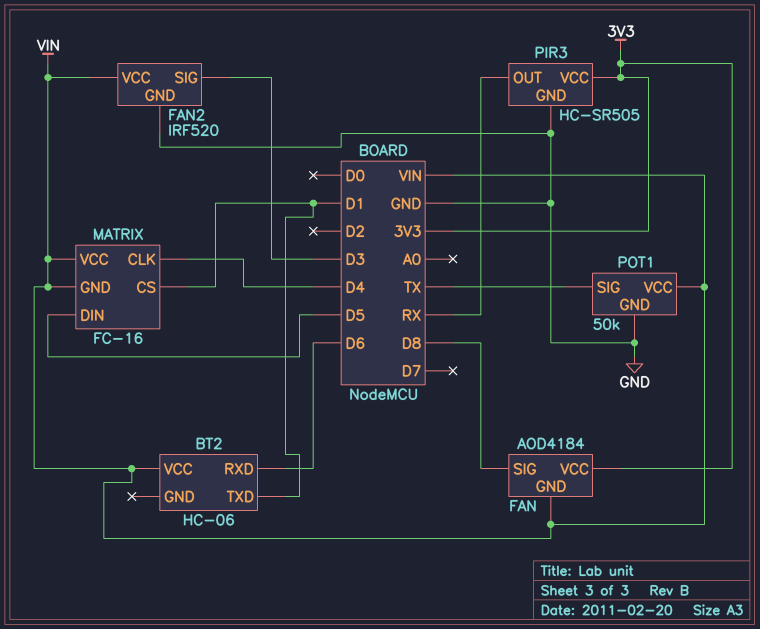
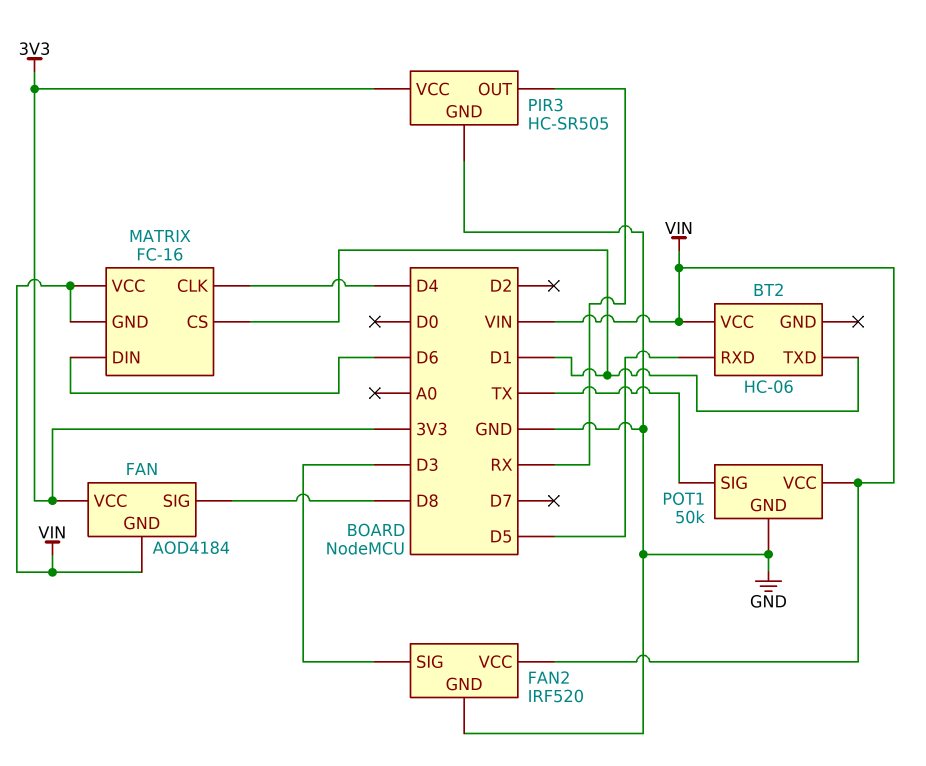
BT2 pin RXD: D6 -> D5
MATRIX pin DIN: D5 -> D6

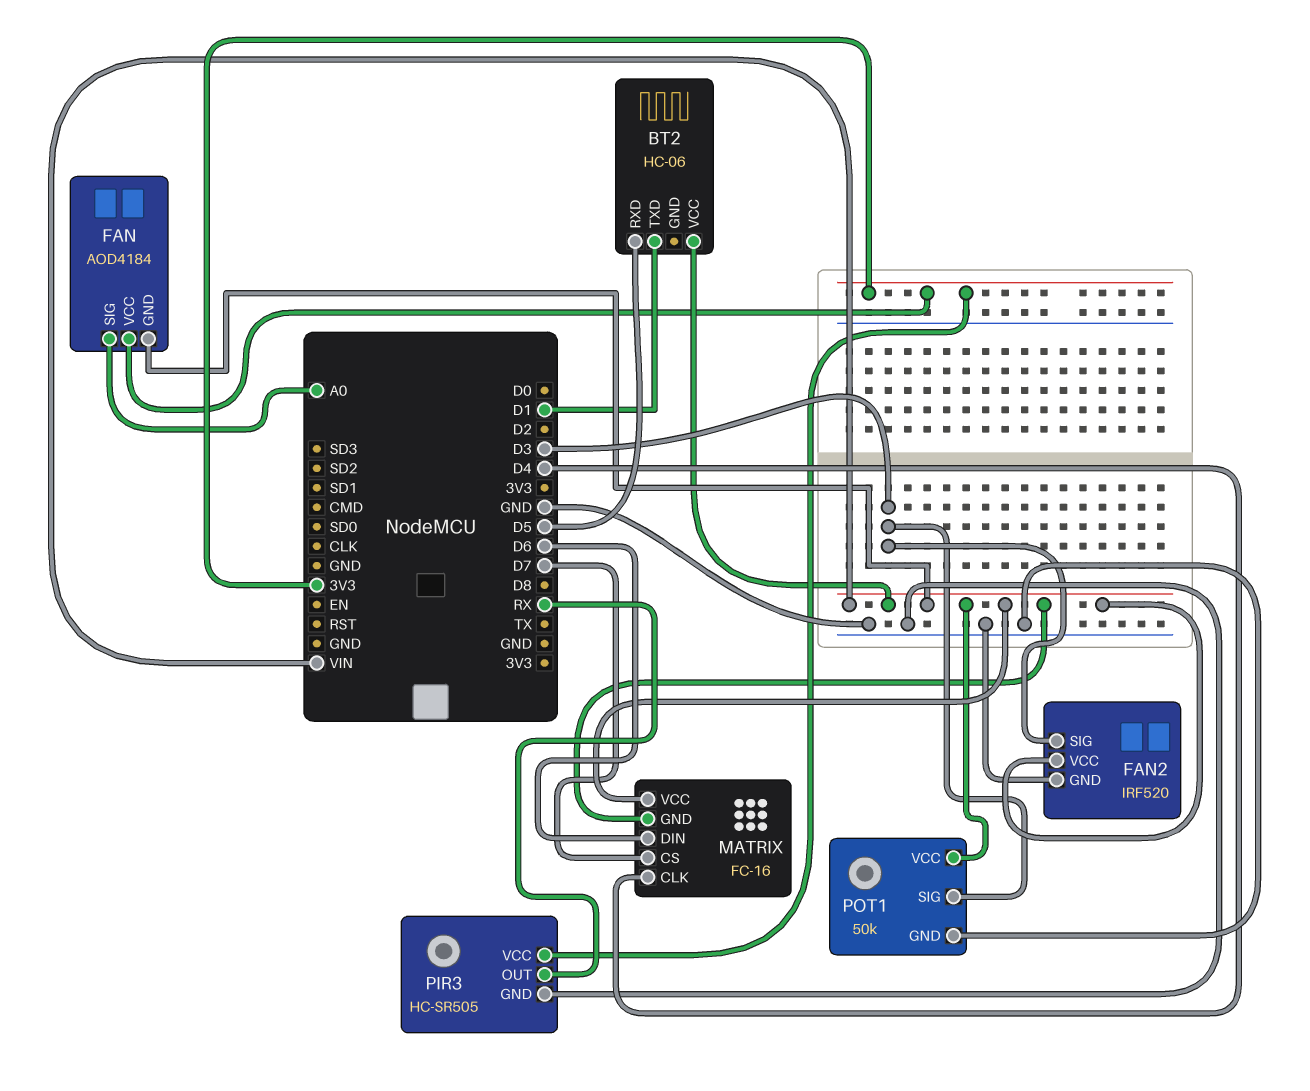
FAN pin SIG: D8 -> A0
MATRIX pin CS: D1 -> D7
POT1 pin SIG: TX -> D3

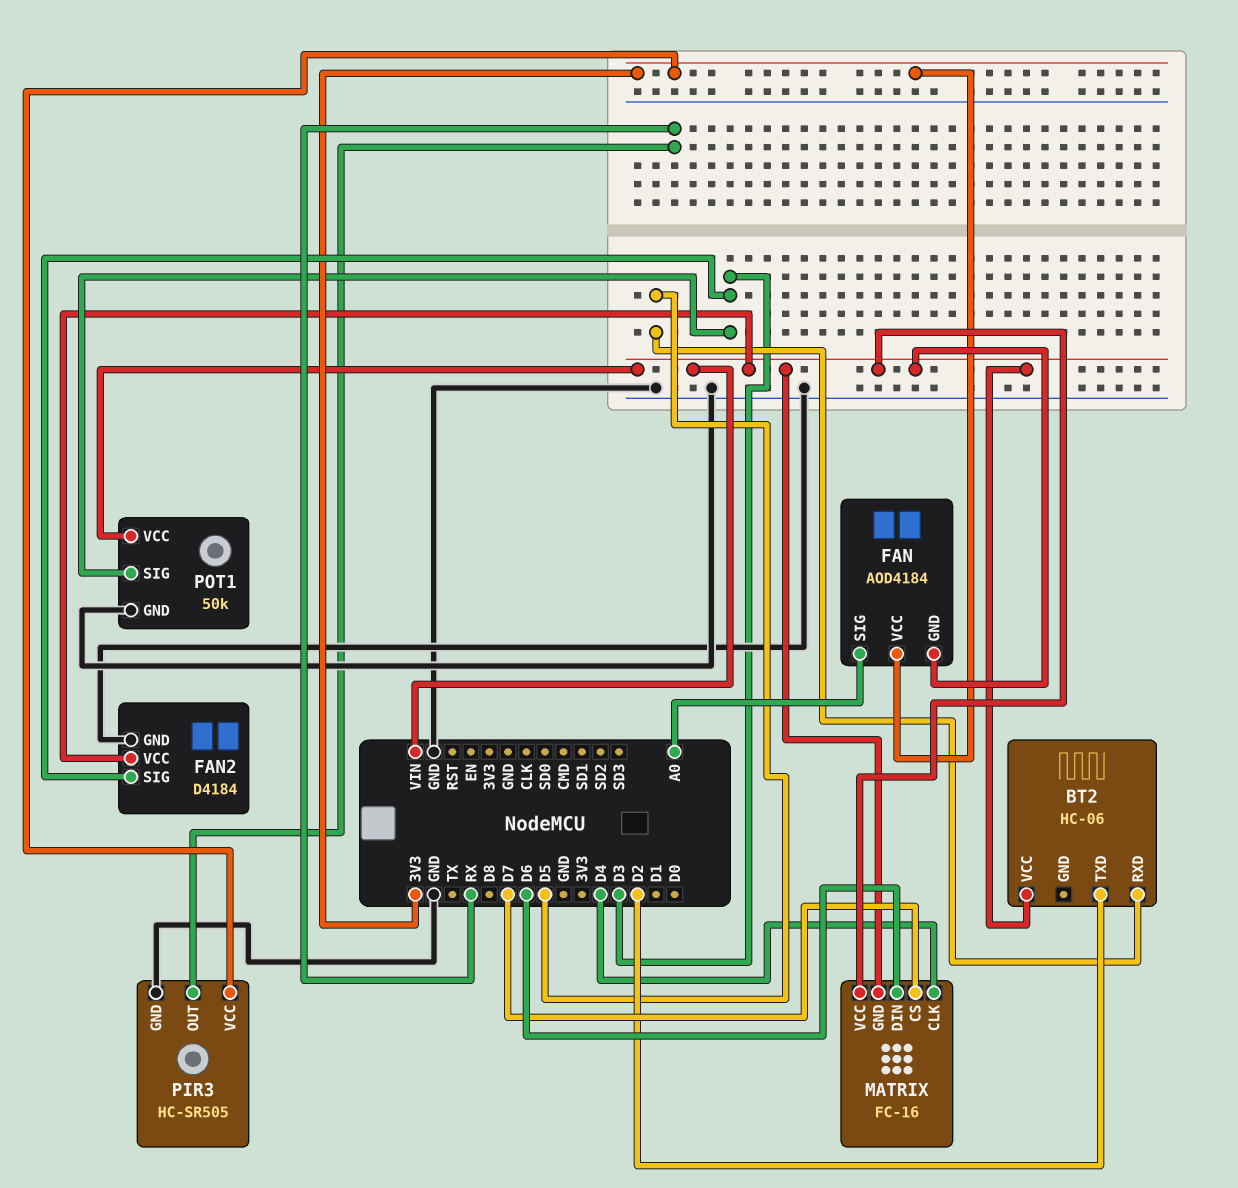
BT2 pin TXD: D1 -> D2
FAN2: IRF520 -> D4184

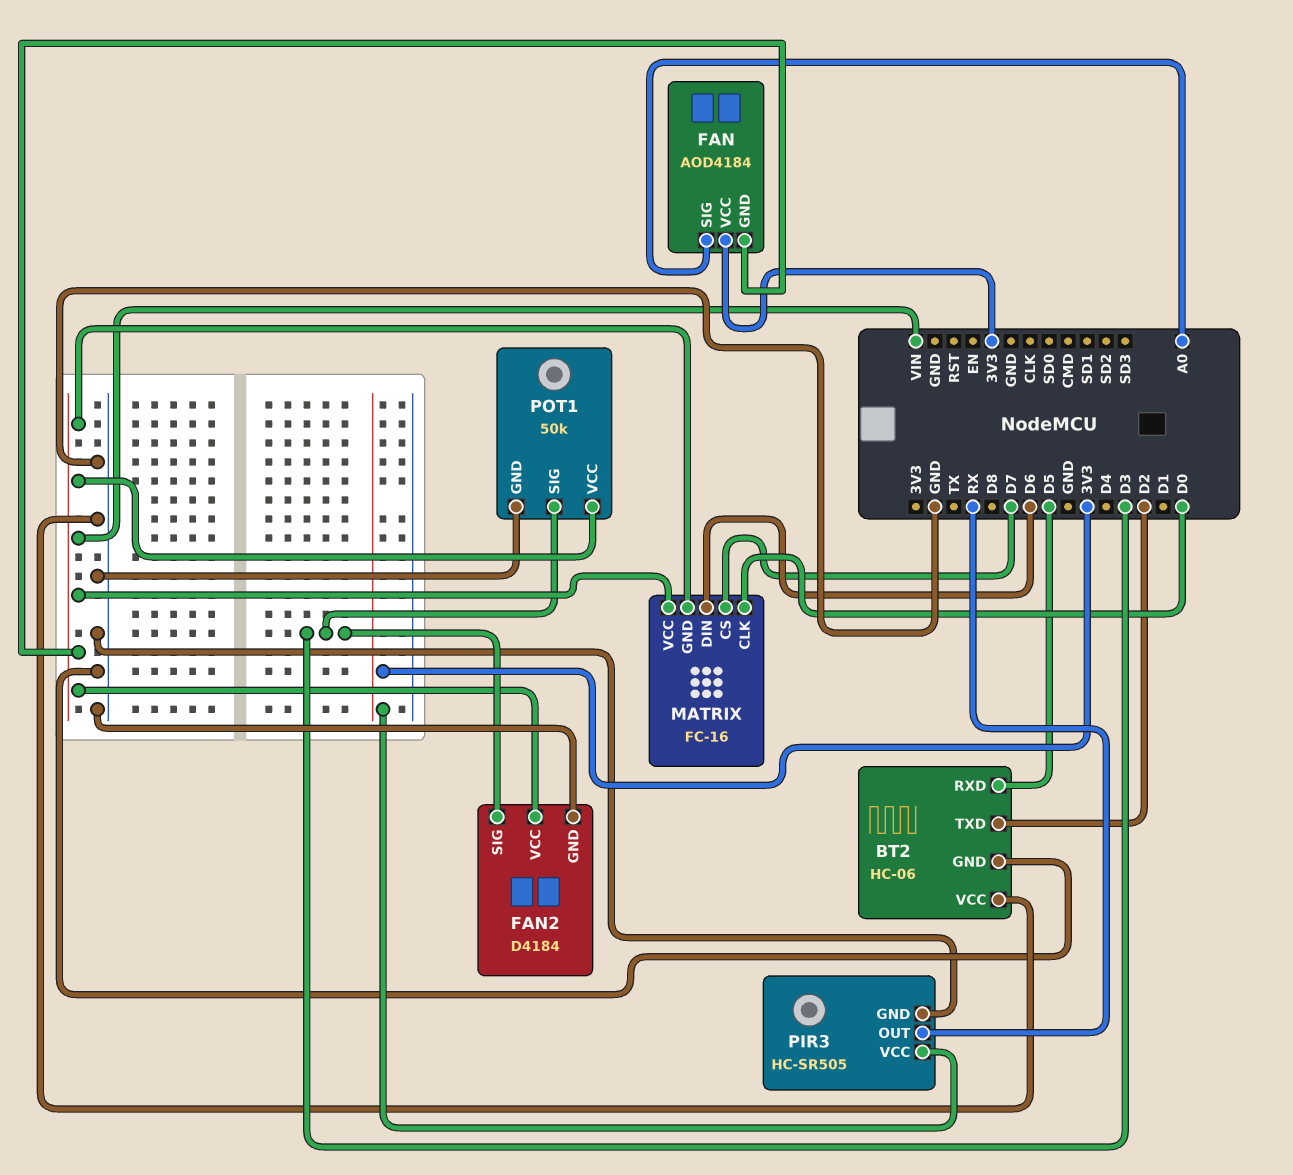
BT2 pin GND: none -> GND
BT2 pin VCC: VIN -> GND
MATRIX pin CLK: D4 -> D0

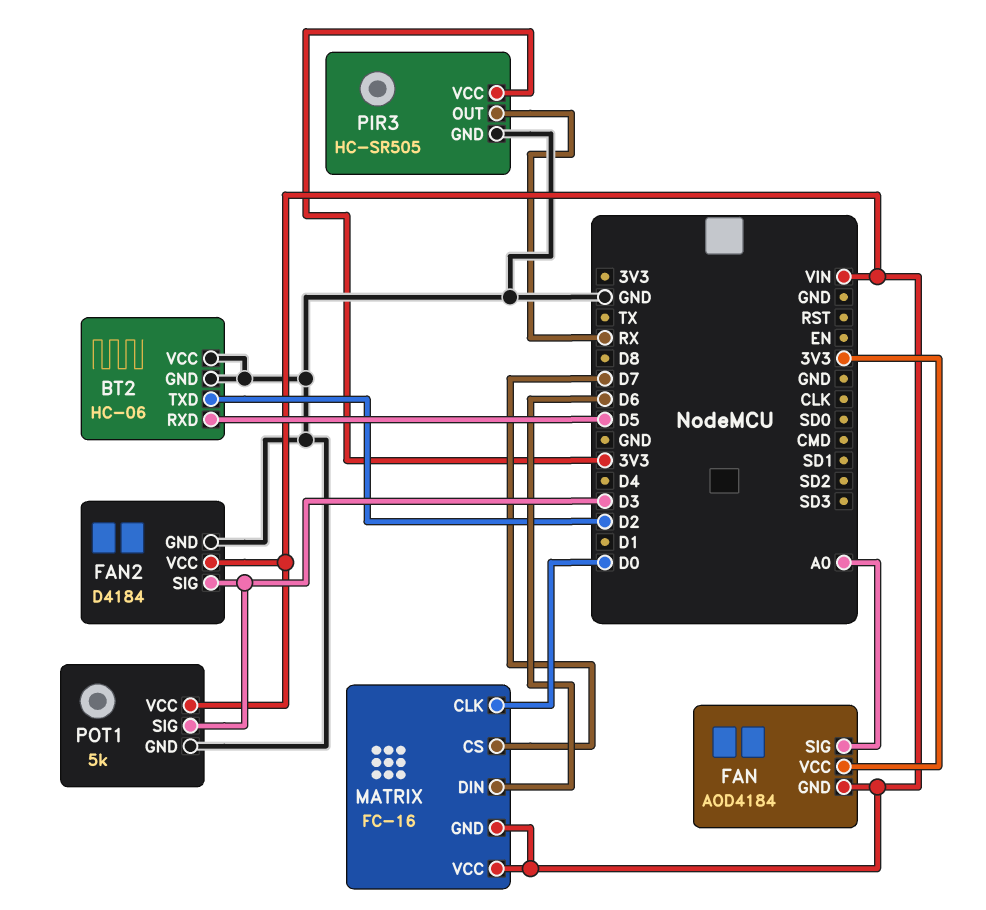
POT1: 50k -> 5k

